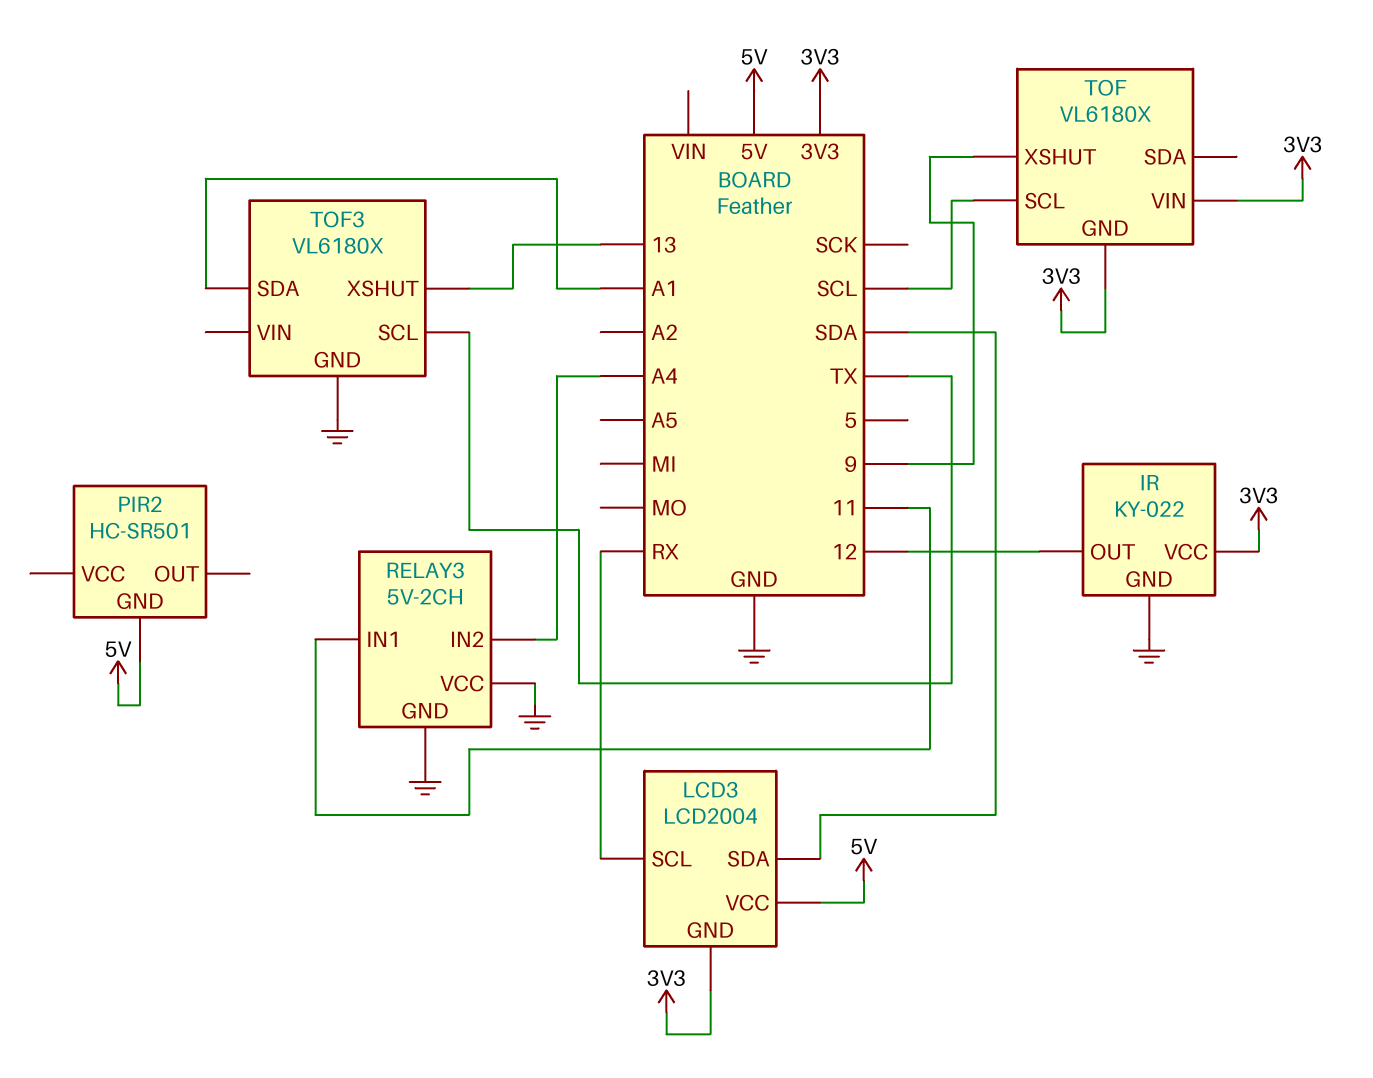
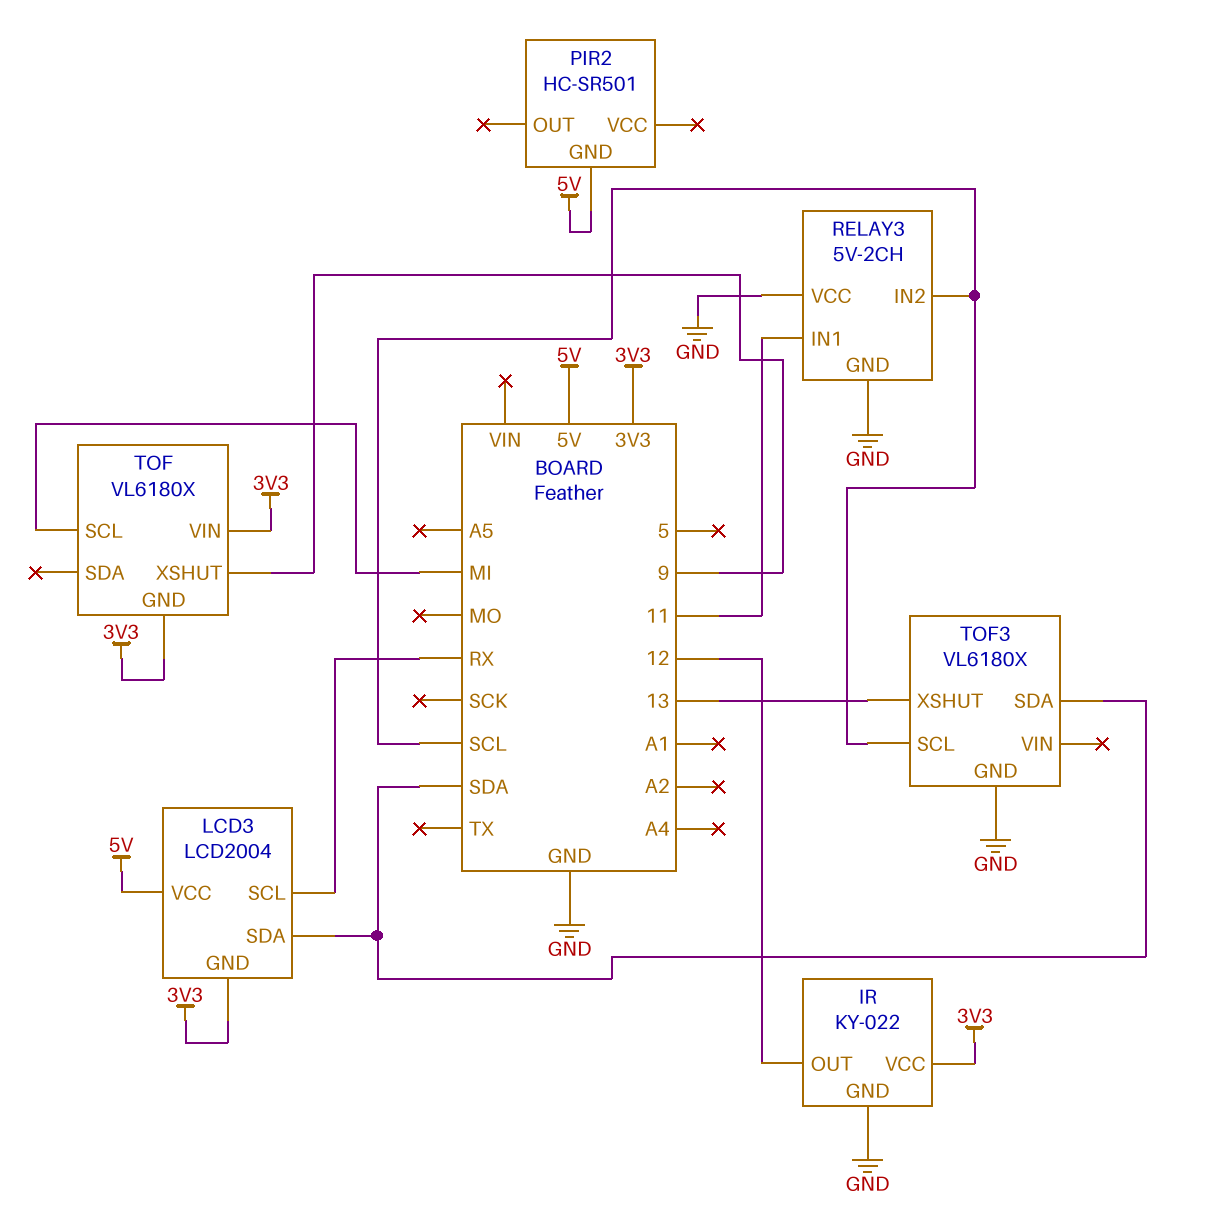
RELAY3 pin IN2: A4 -> SCL
TOF pin SCL: SCL -> MI
TOF3 pin SCL: TX -> SCL
TOF3 pin SDA: A1 -> SDA

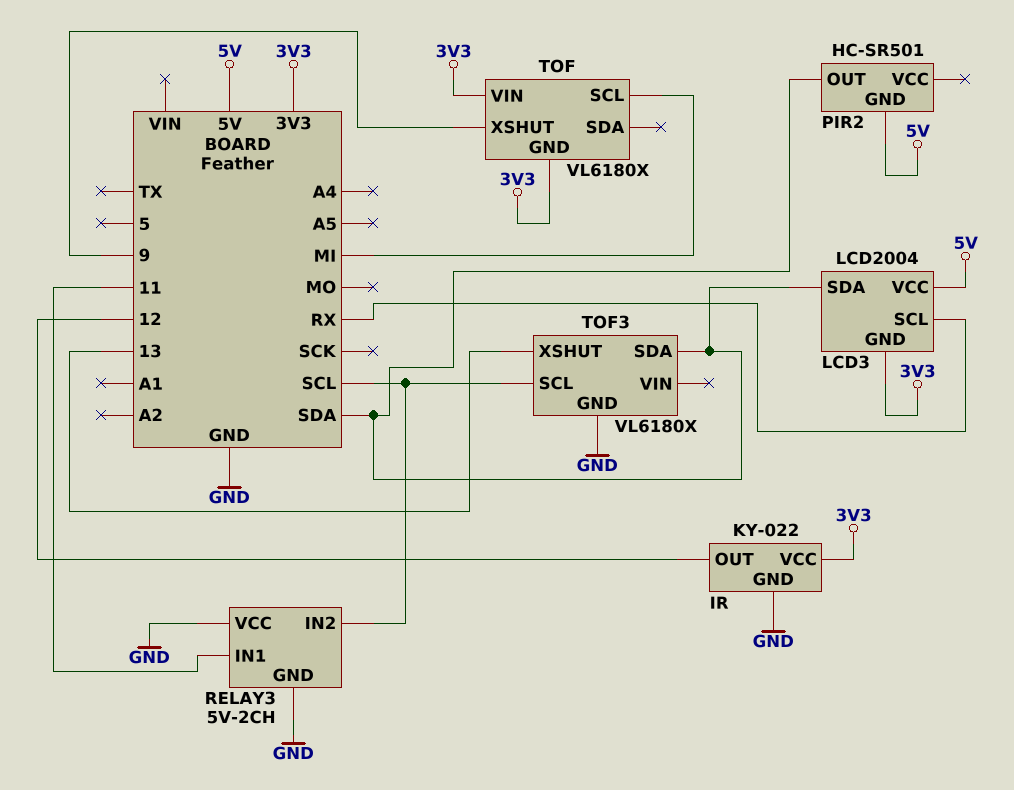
PIR2 pin OUT: none -> SDA

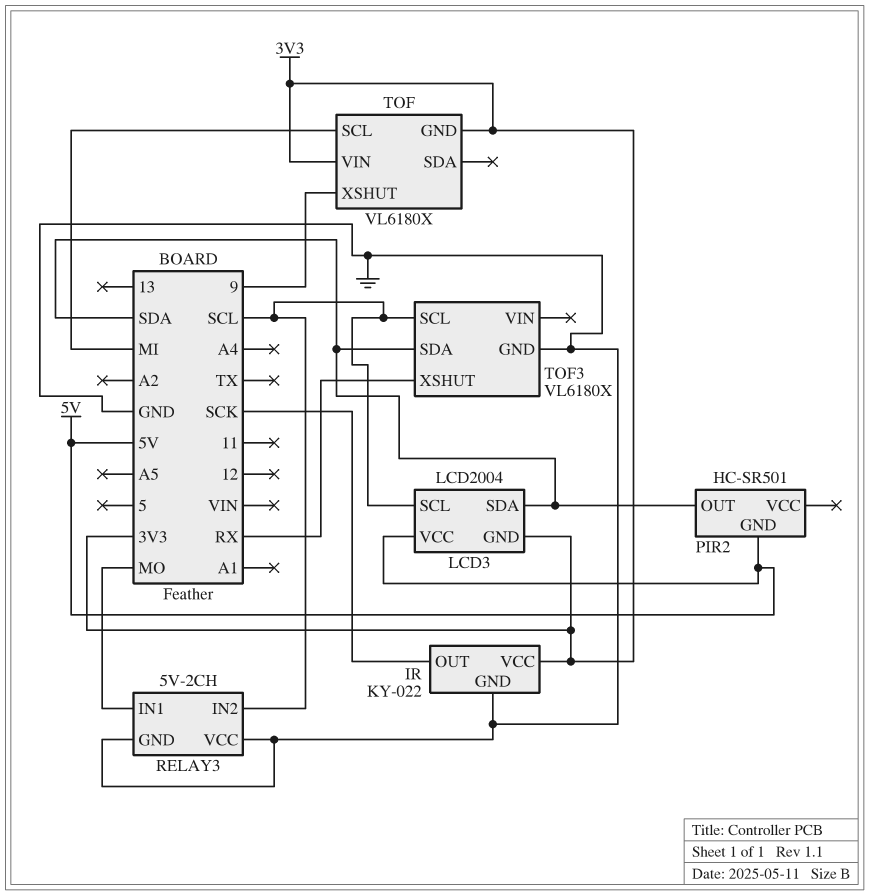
IR pin OUT: 12 -> SCK
LCD3 pin SCL: RX -> SCL
RELAY3 pin IN1: 11 -> MO
TOF3 pin XSHUT: 13 -> RX

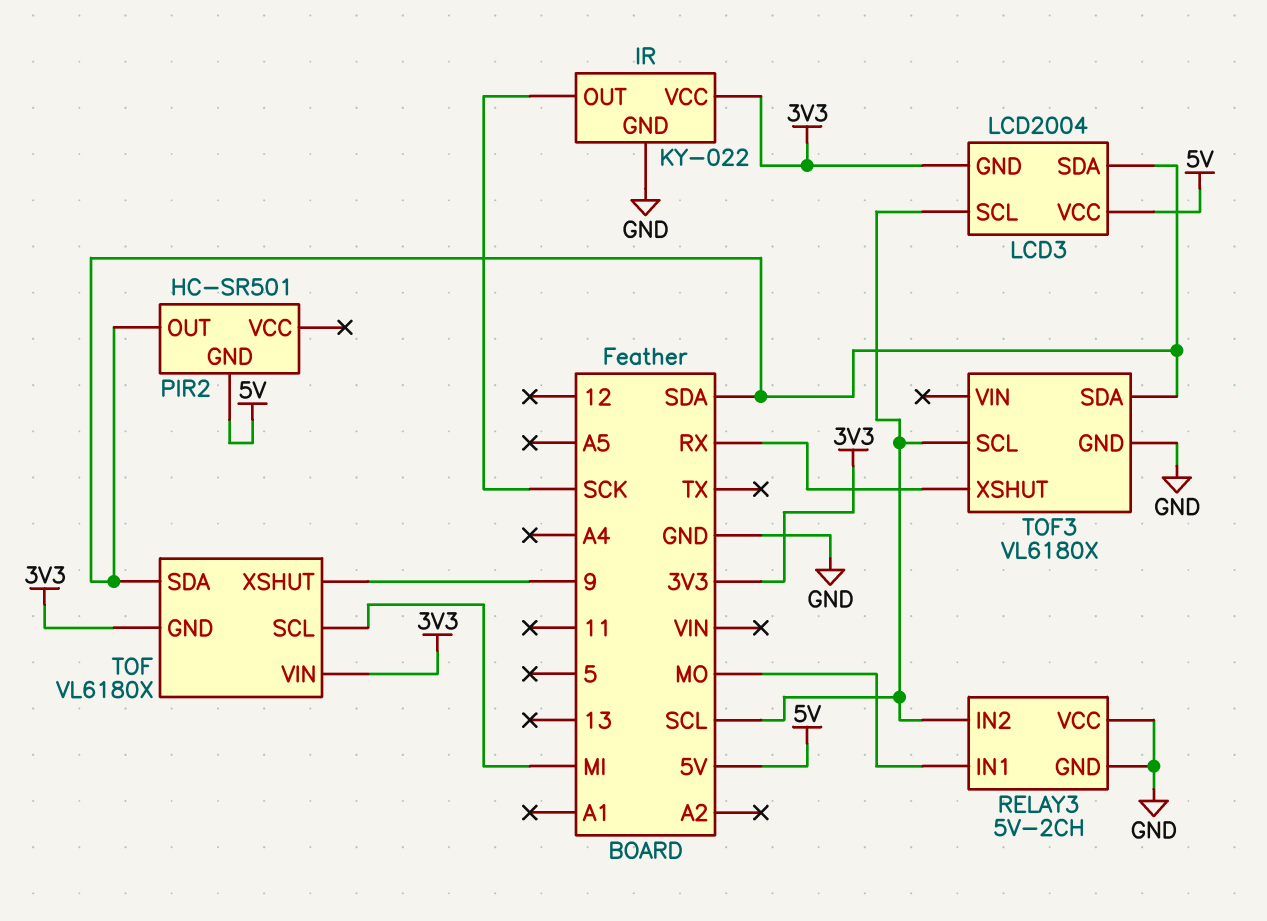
TOF pin SDA: none -> SDA

